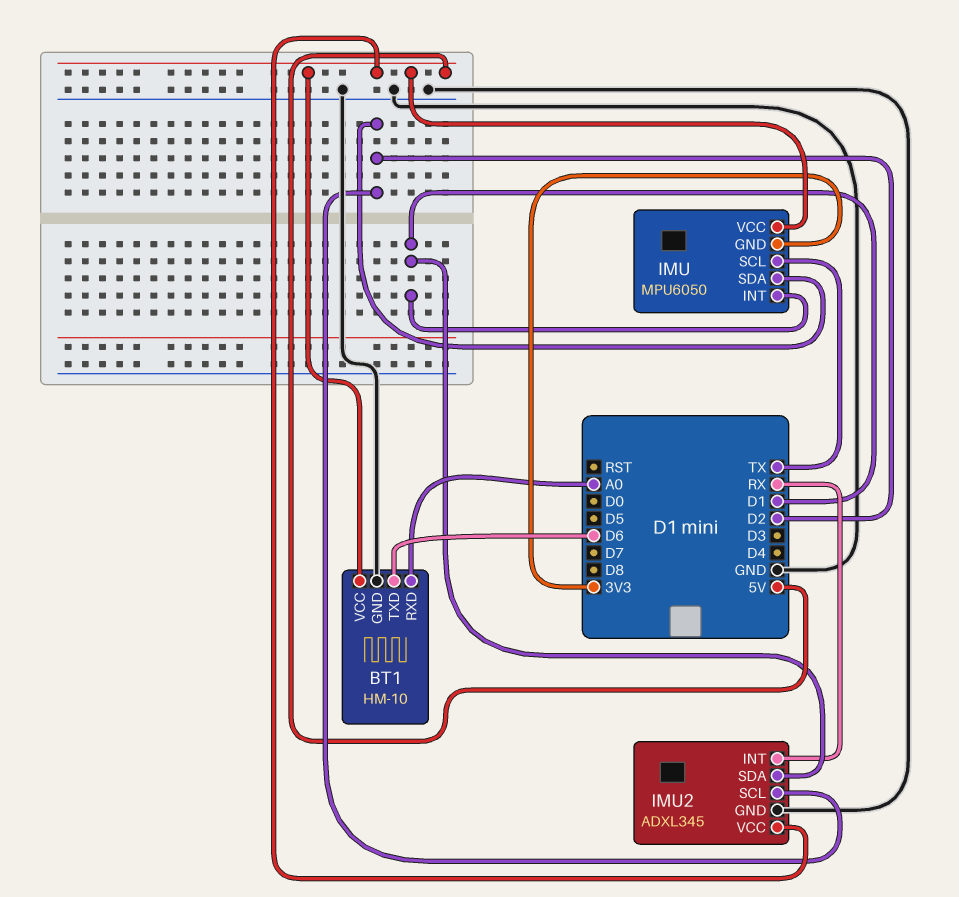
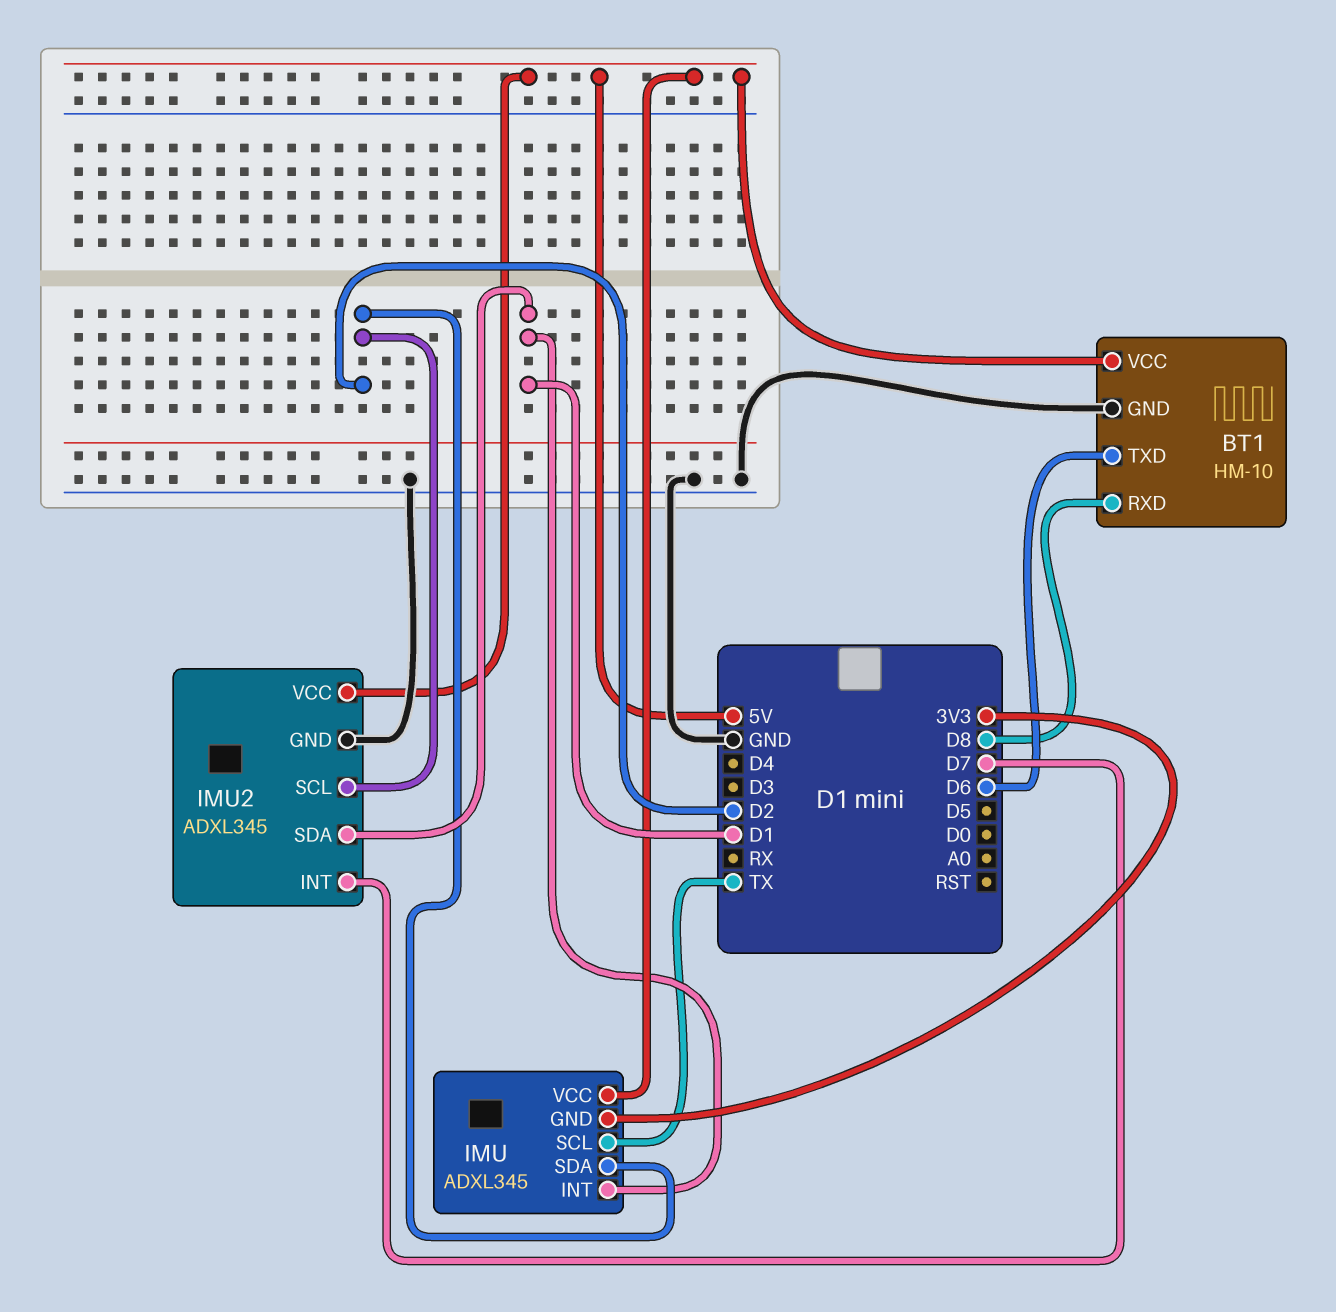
BT1 pin RXD: A0 -> D8
IMU: MPU6050 -> ADXL345
IMU2 pin INT: RX -> D7

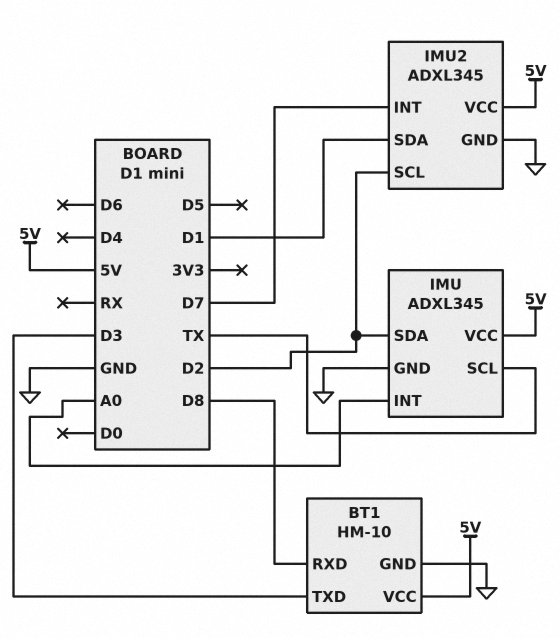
BT1 pin TXD: D6 -> D3
IMU pin GND: 3V3 -> GND
IMU pin INT: D1 -> A0

